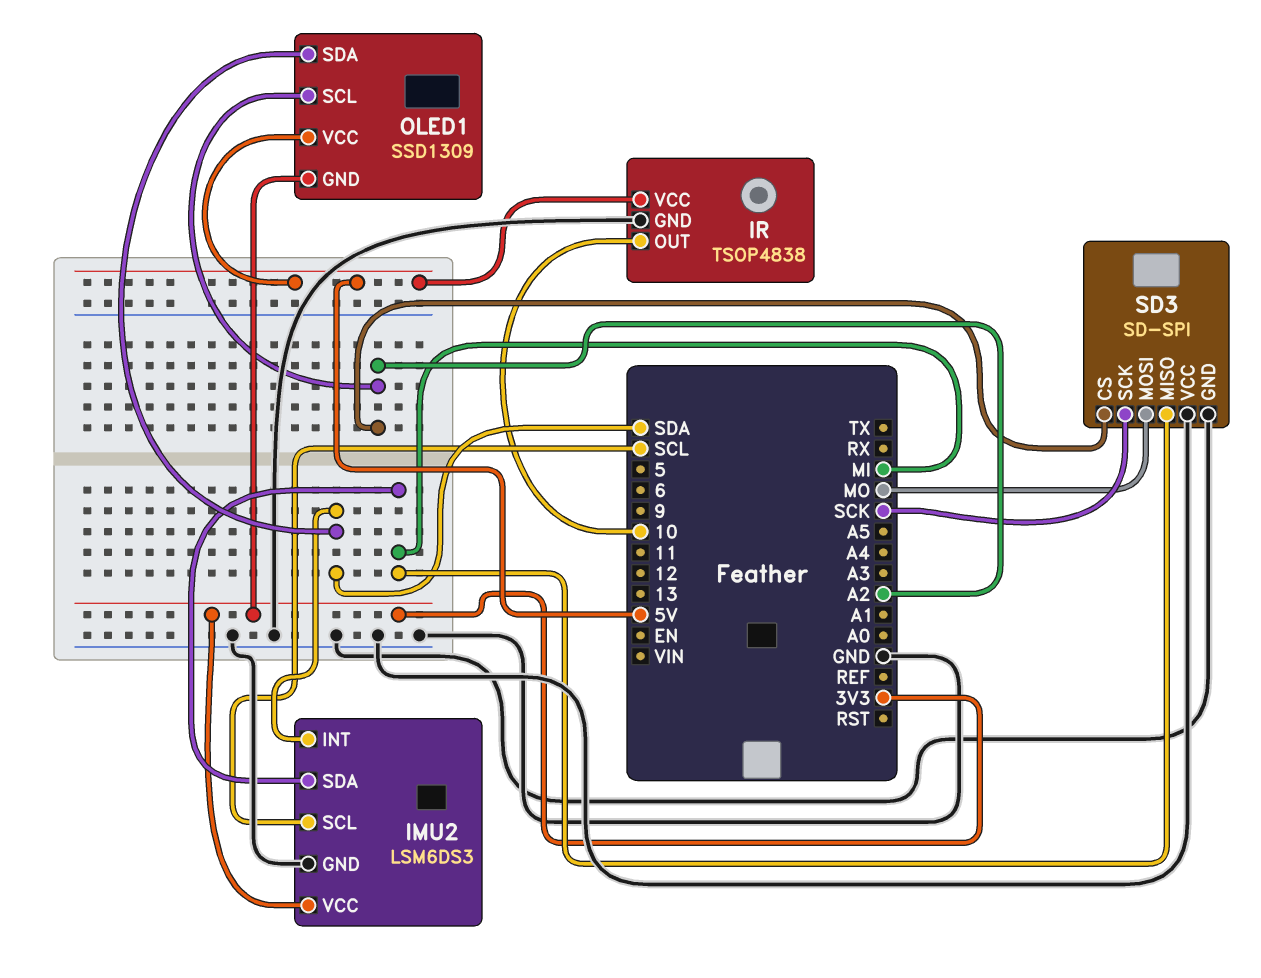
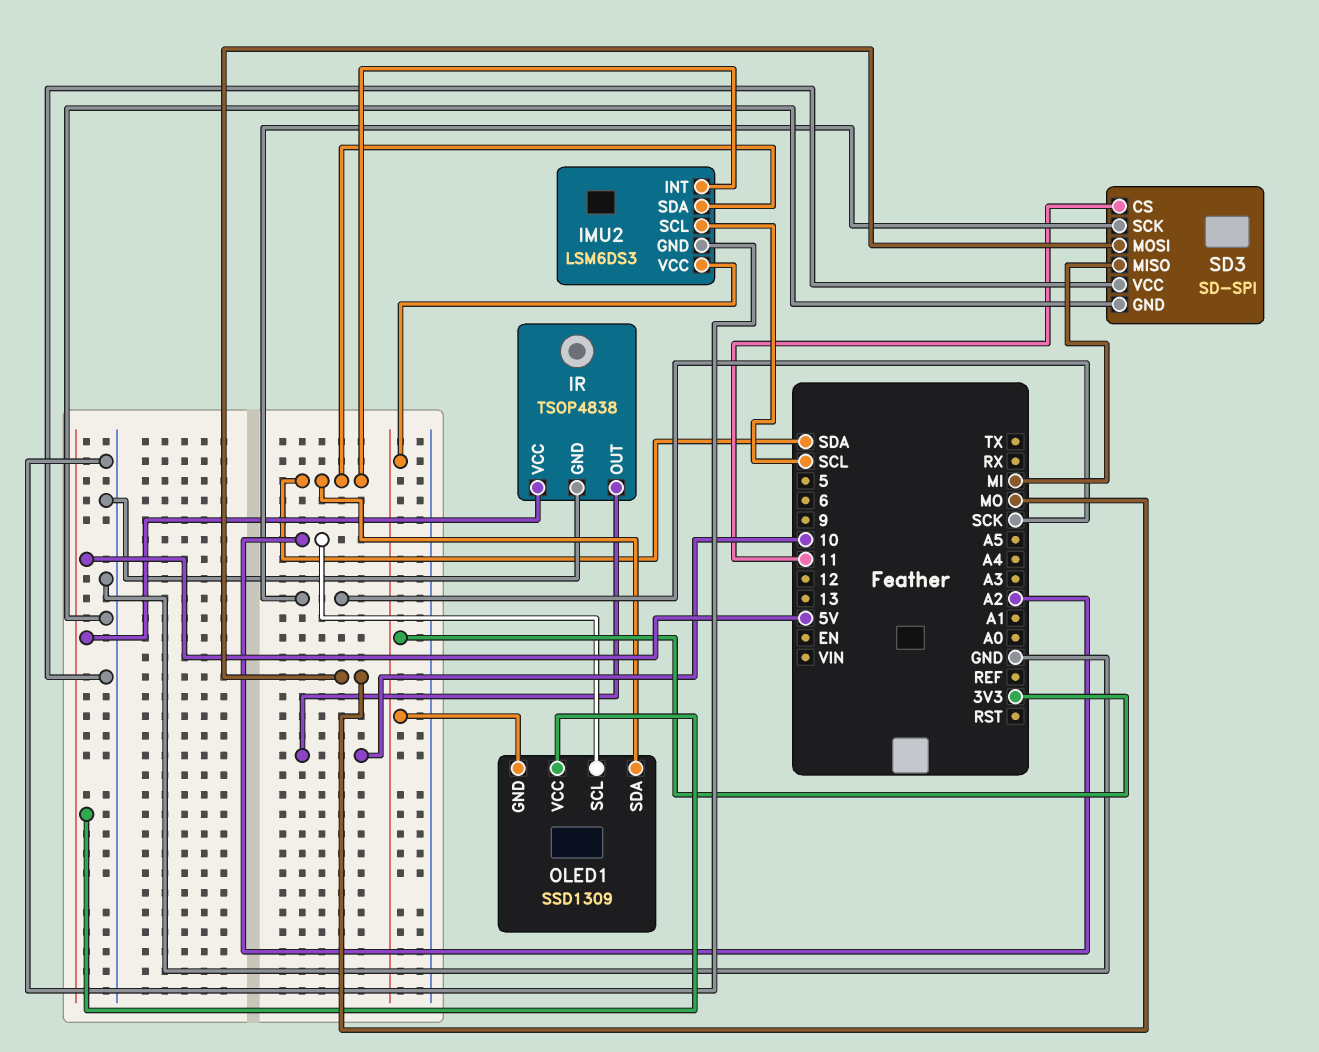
IMU2 pin SDA: MI -> SDA
SD3 pin CS: A2 -> 11

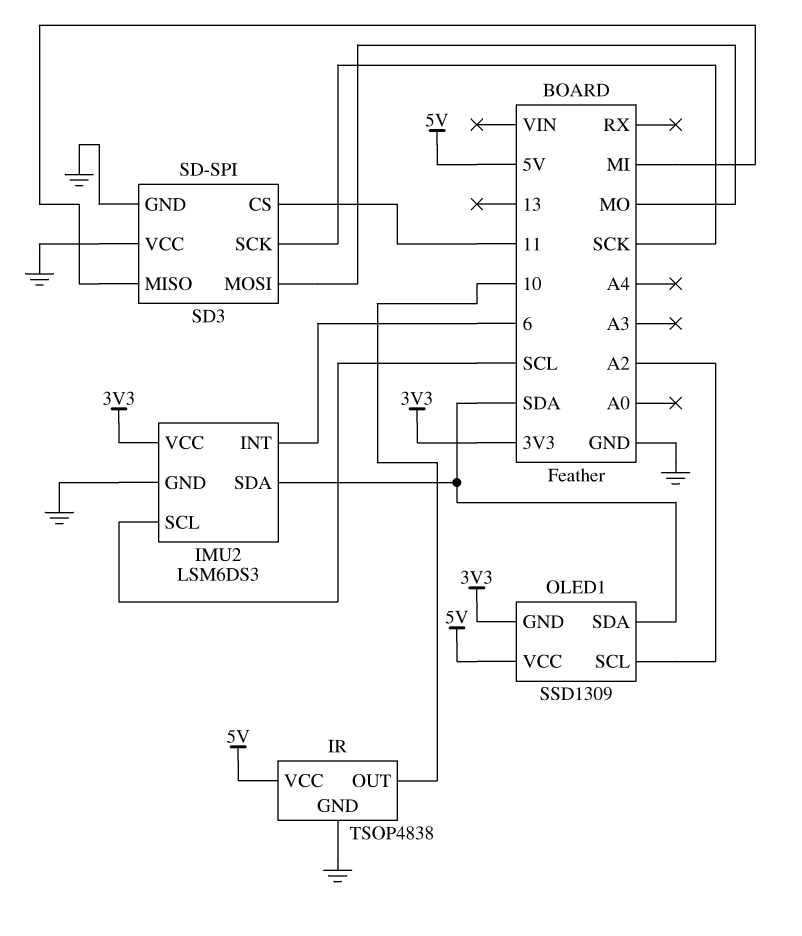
IMU2 pin INT: SDA -> 6

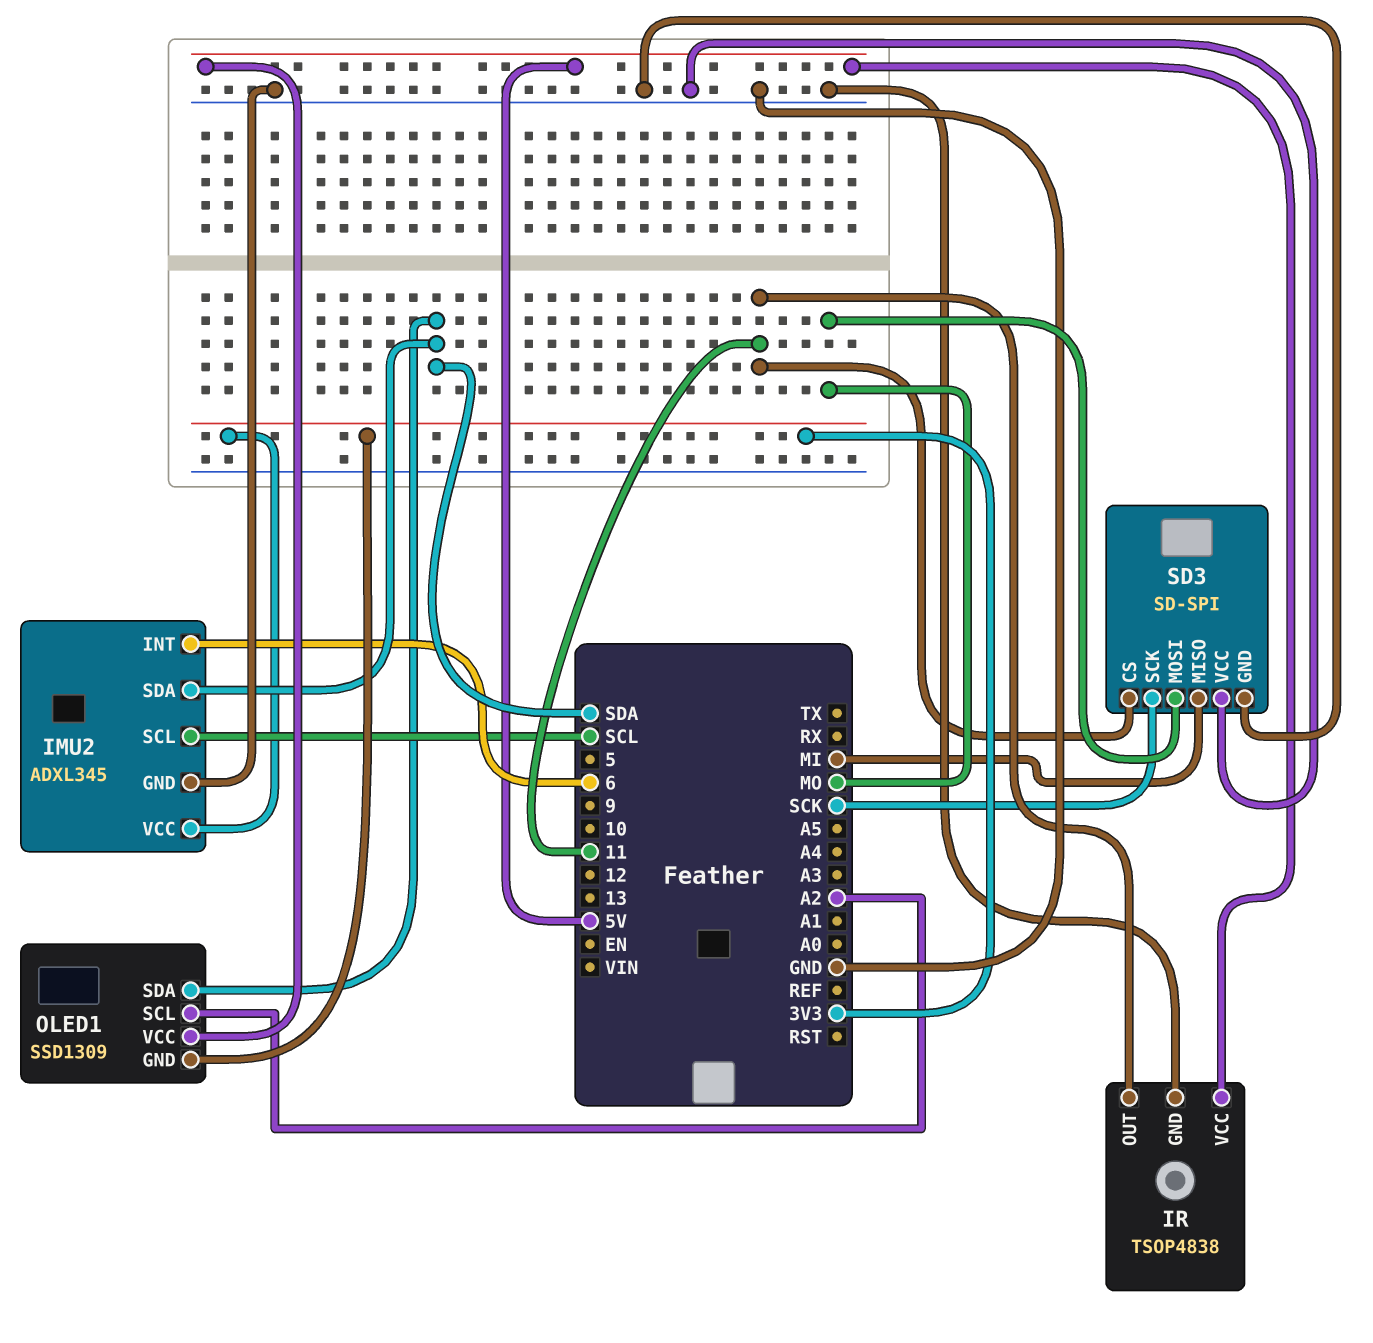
IMU2: LSM6DS3 -> ADXL345
IR pin OUT: 10 -> 11

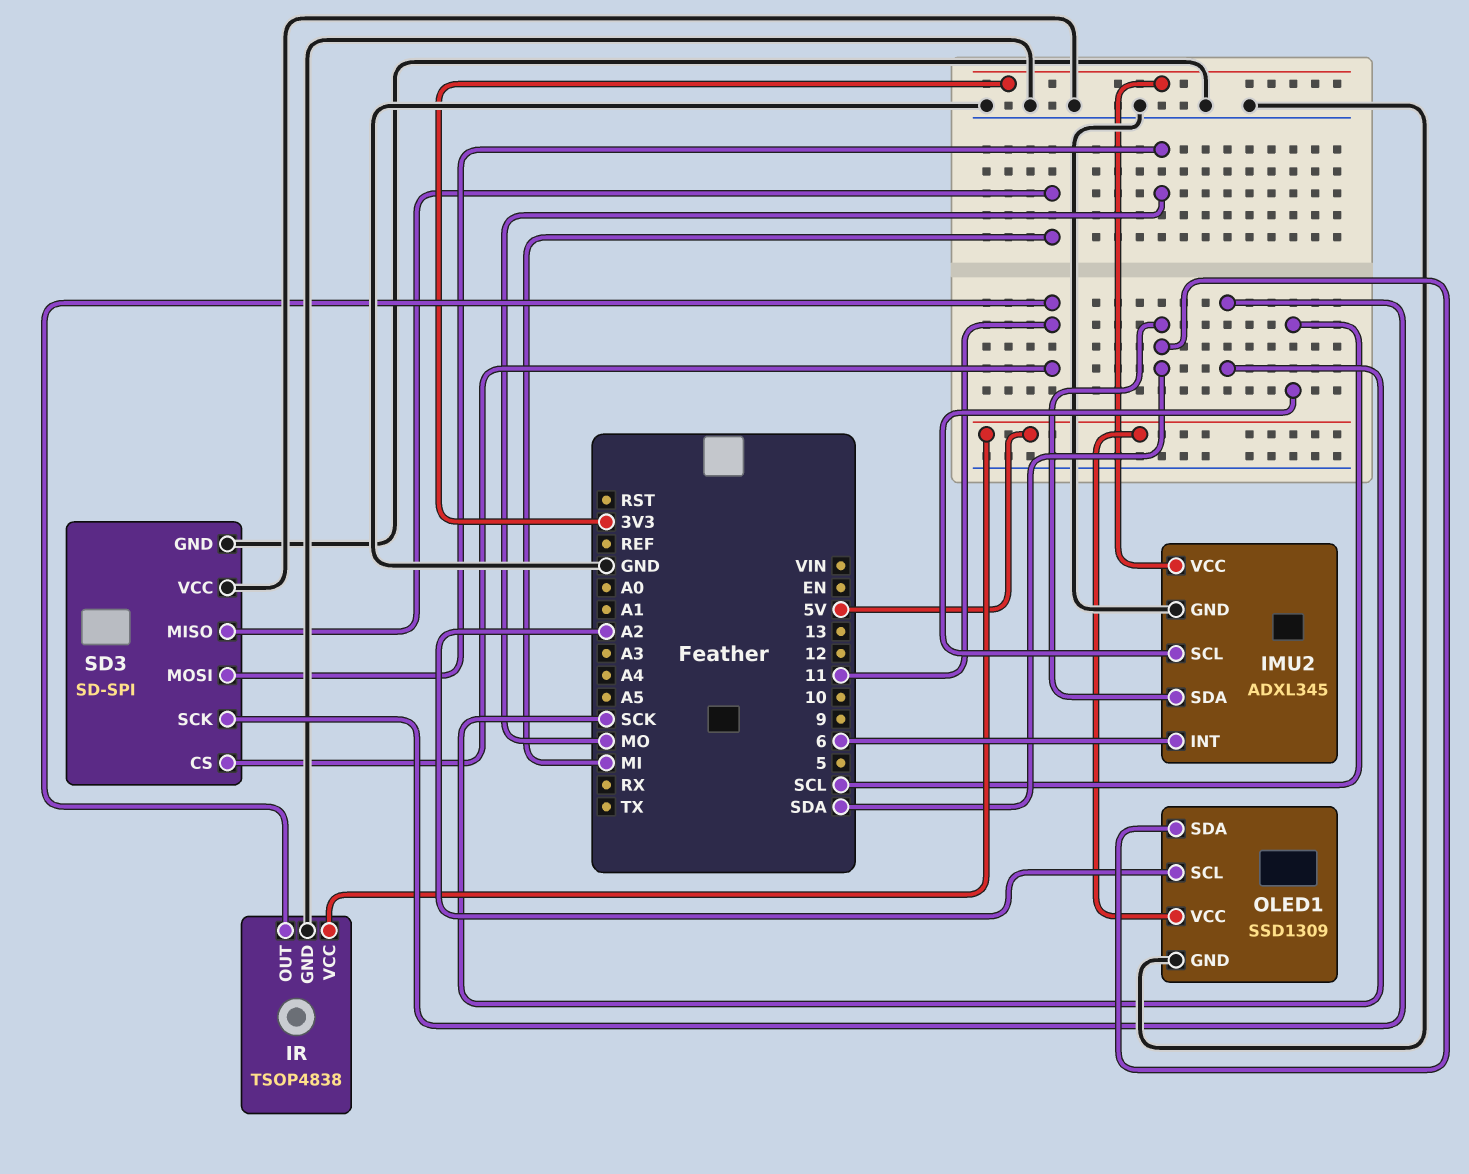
OLED1 pin GND: 3V3 -> GND

